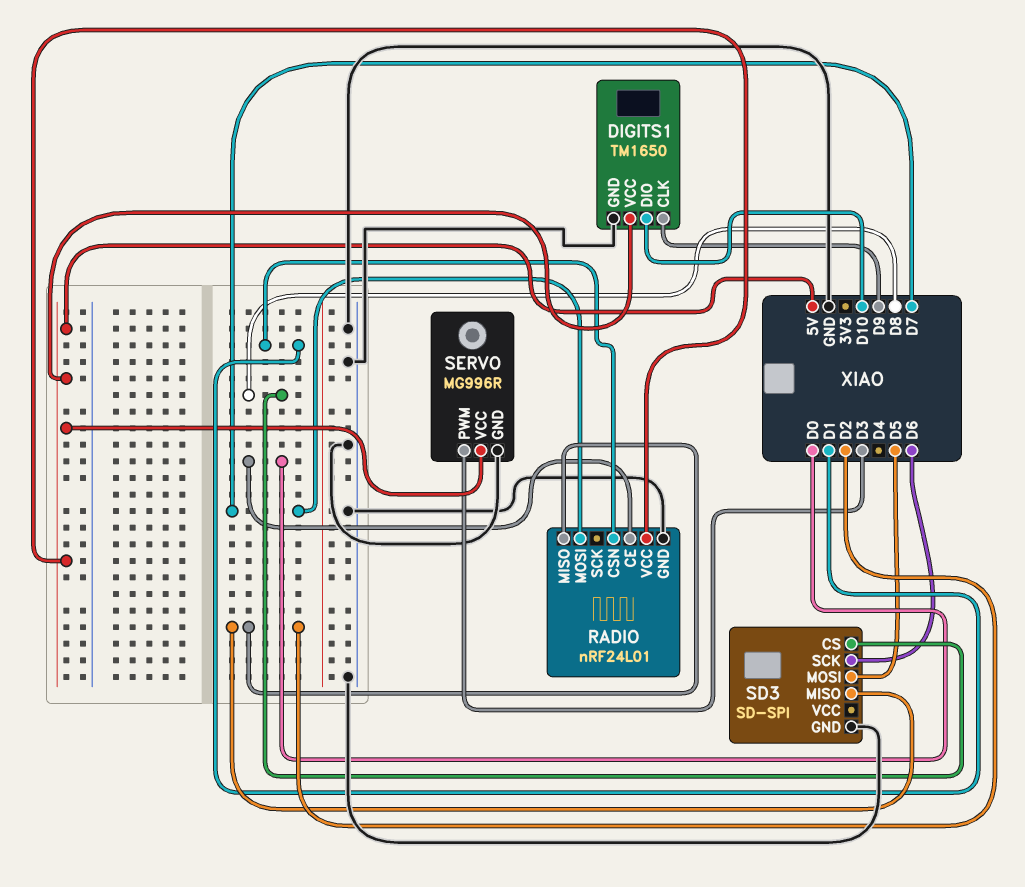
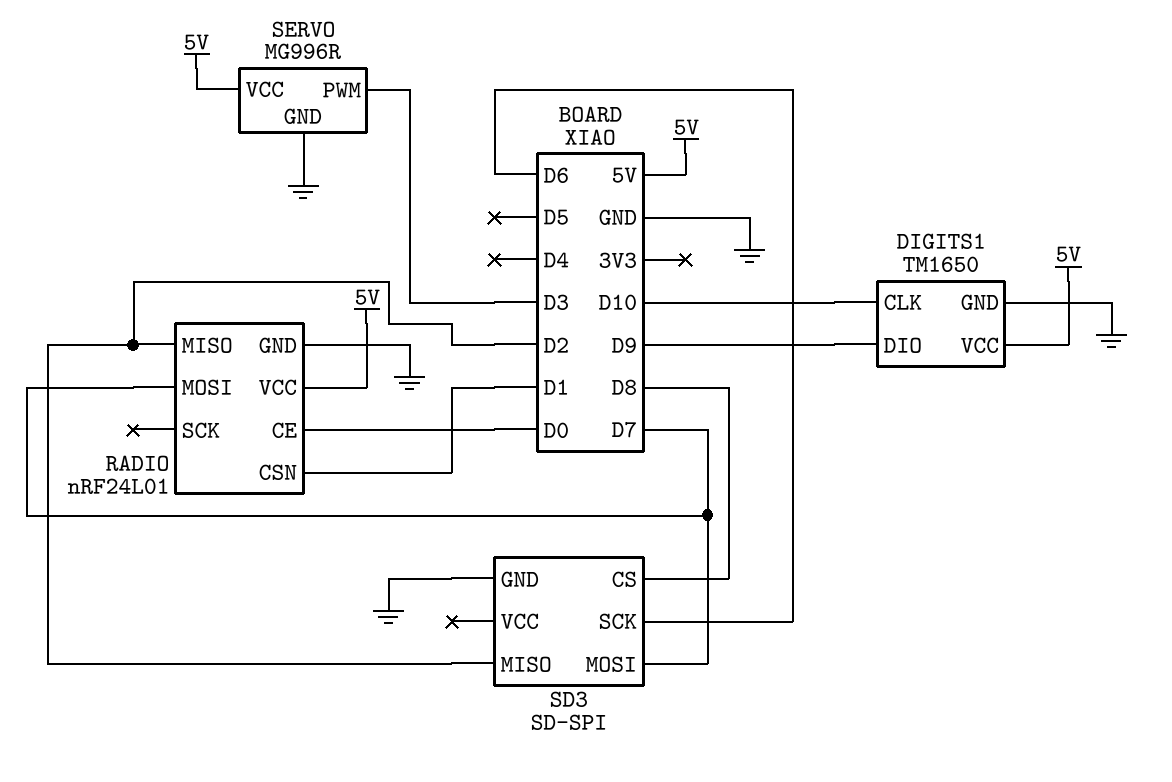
DIGITS1 pin CLK: D9 -> D10
DIGITS1 pin DIO: D10 -> D9
SD3 pin MOSI: D5 -> D7

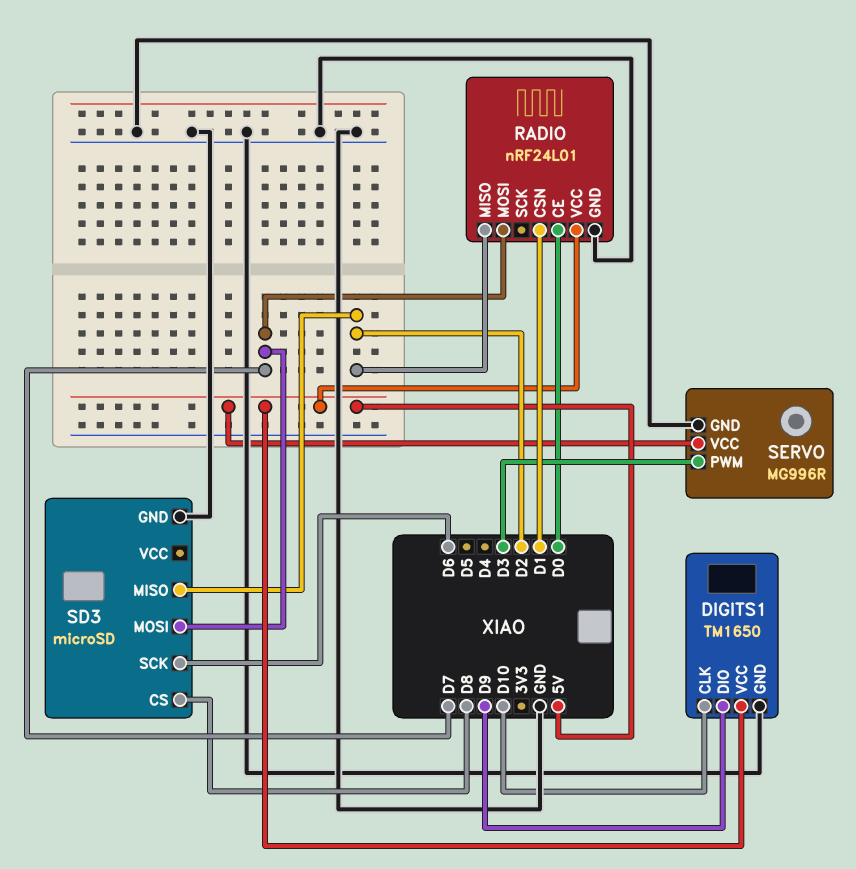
SD3: SD-SPI -> microSD

